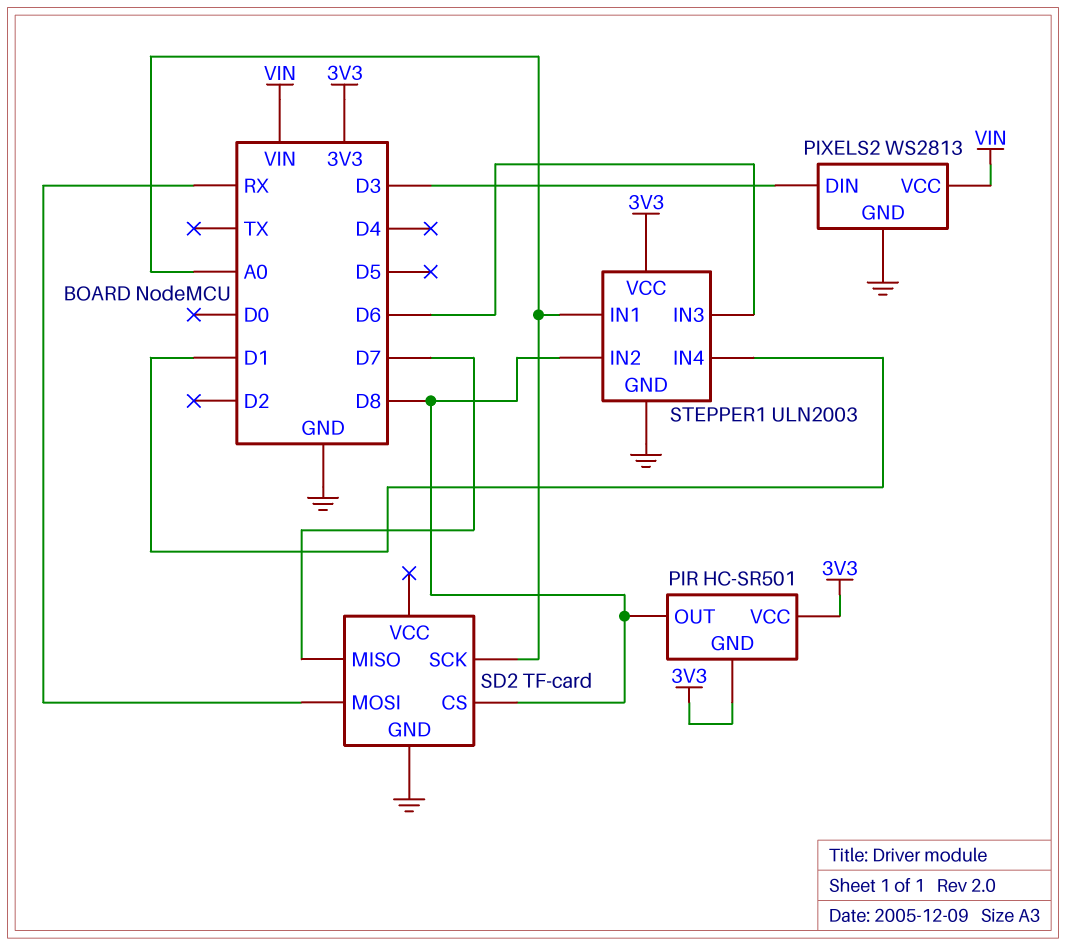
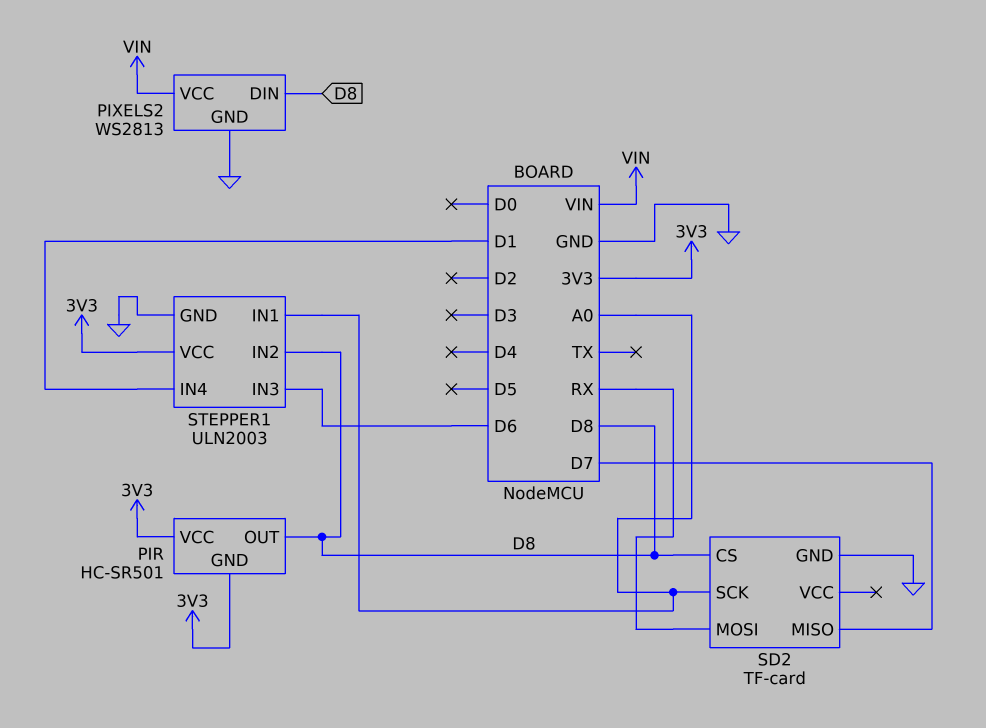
PIXELS2 pin DIN: D3 -> D8

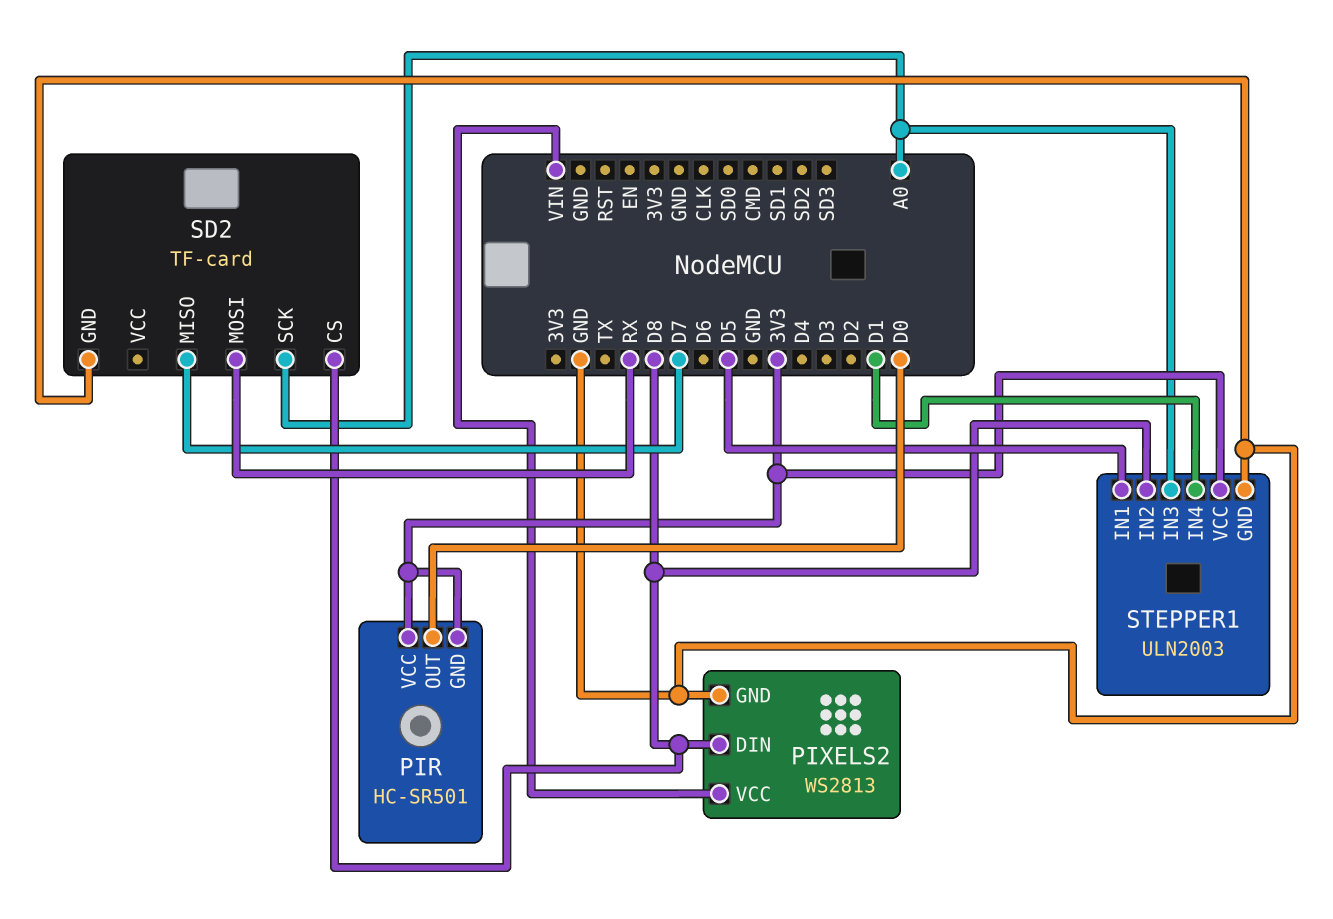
PIR pin OUT: D8 -> D0
STEPPER1 pin IN1: A0 -> D5
STEPPER1 pin IN3: D6 -> A0

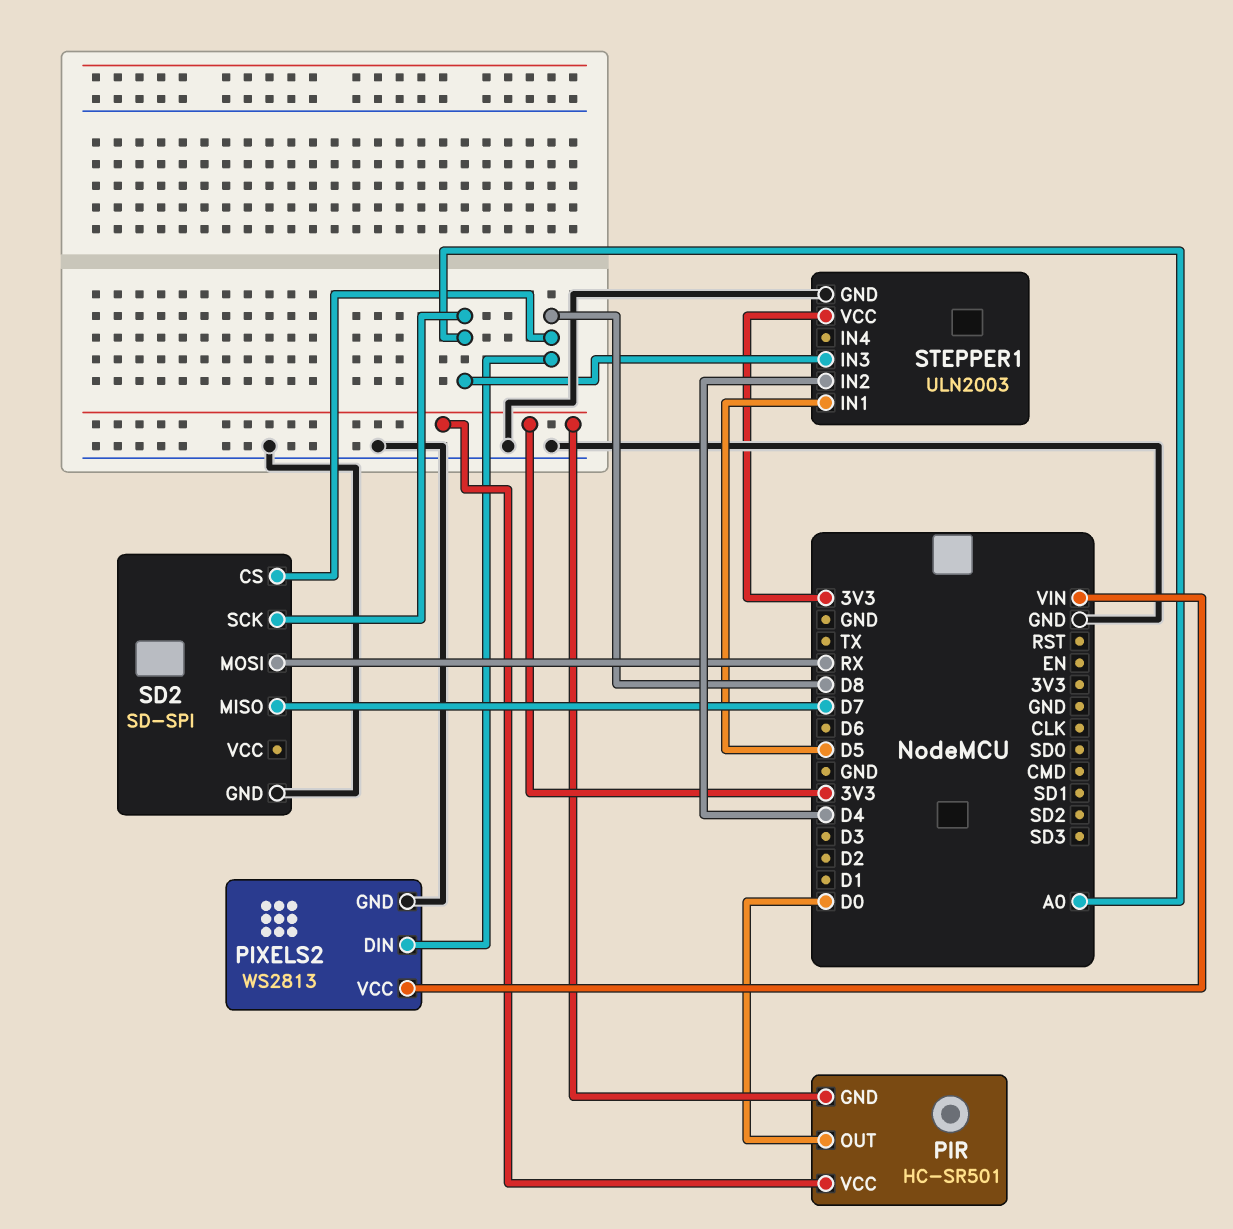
SD2: TF-card -> SD-SPI
STEPPER1 pin IN2: D8 -> D4
STEPPER1 pin IN4: D1 -> none

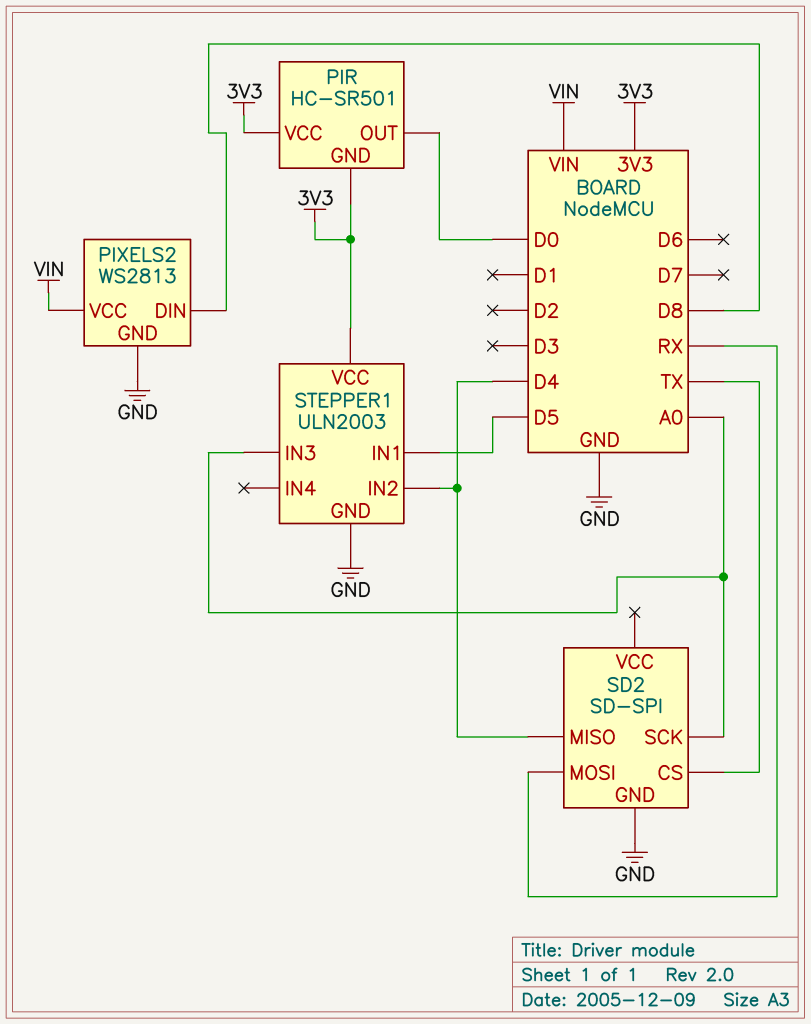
SD2 pin CS: D8 -> TX
SD2 pin MISO: D7 -> D4

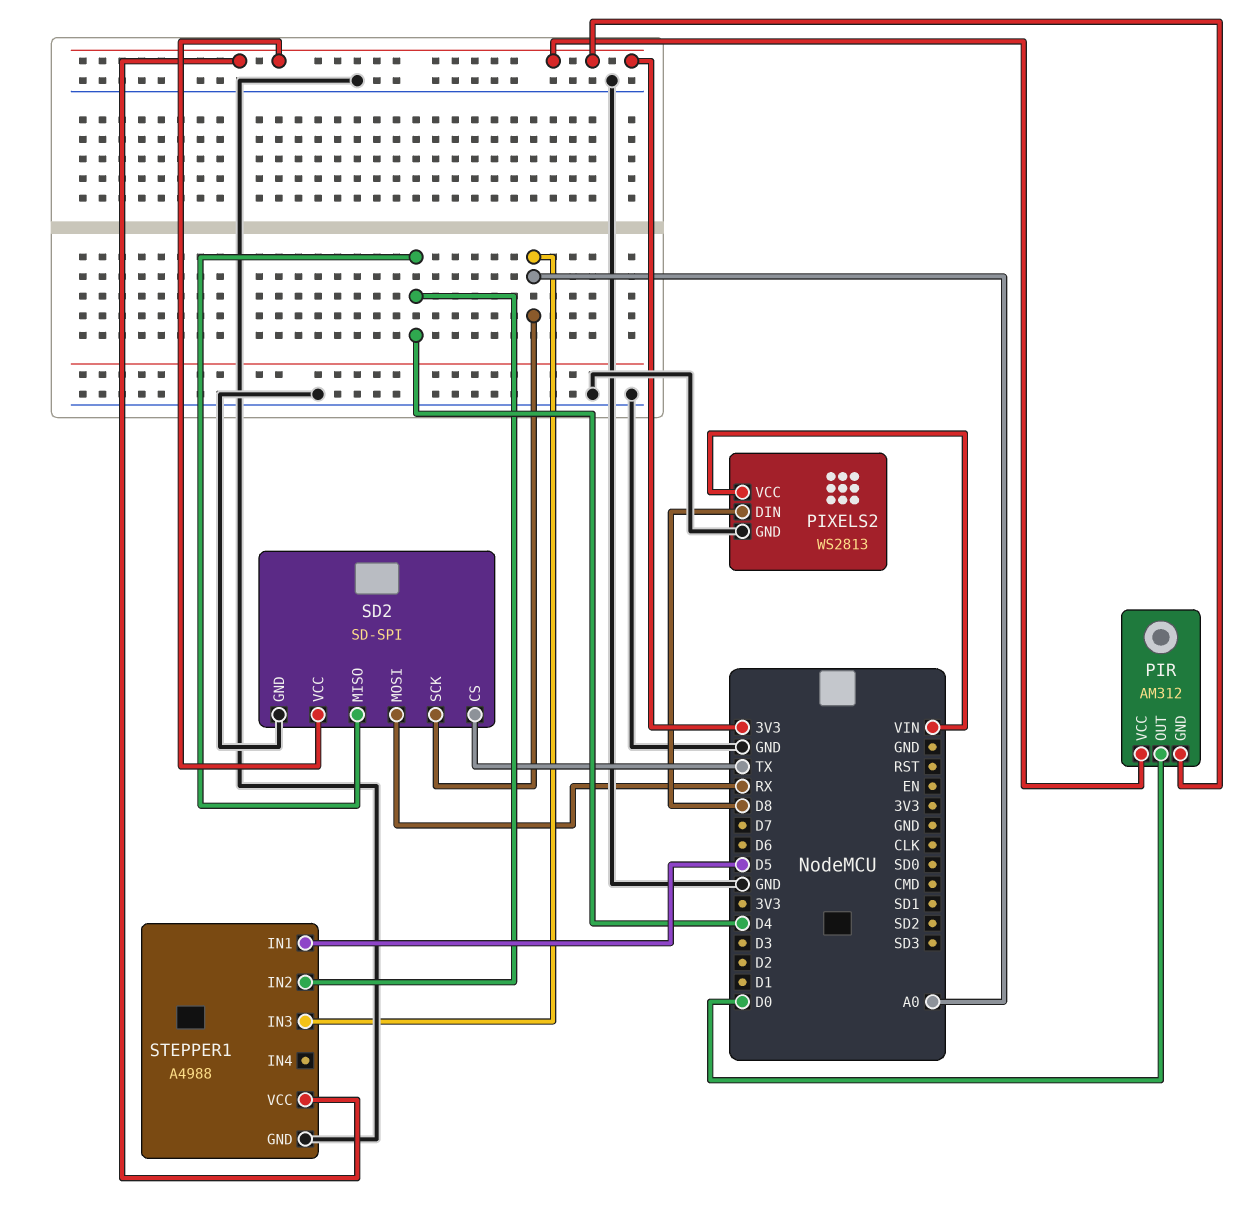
PIR: HC-SR501 -> AM312
SD2 pin VCC: none -> 3V3
STEPPER1: ULN2003 -> A4988

